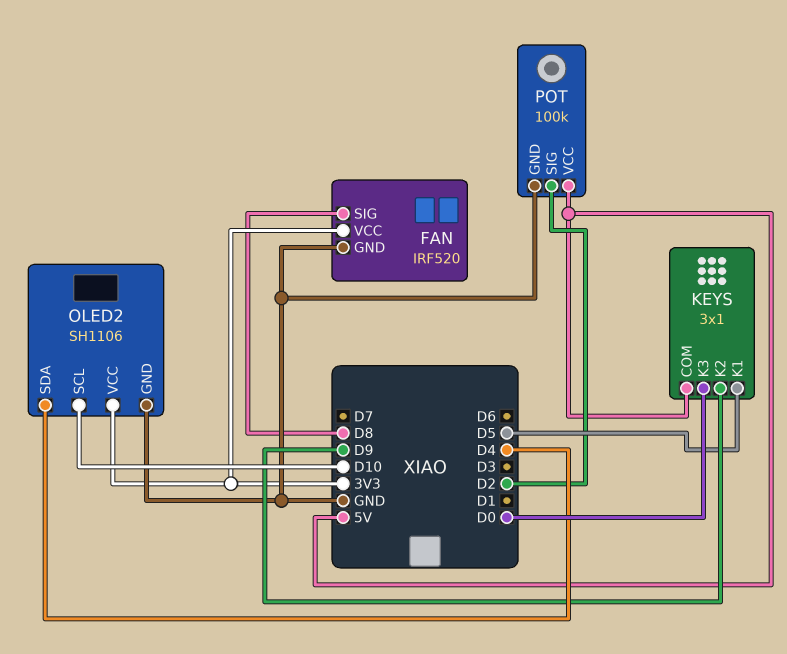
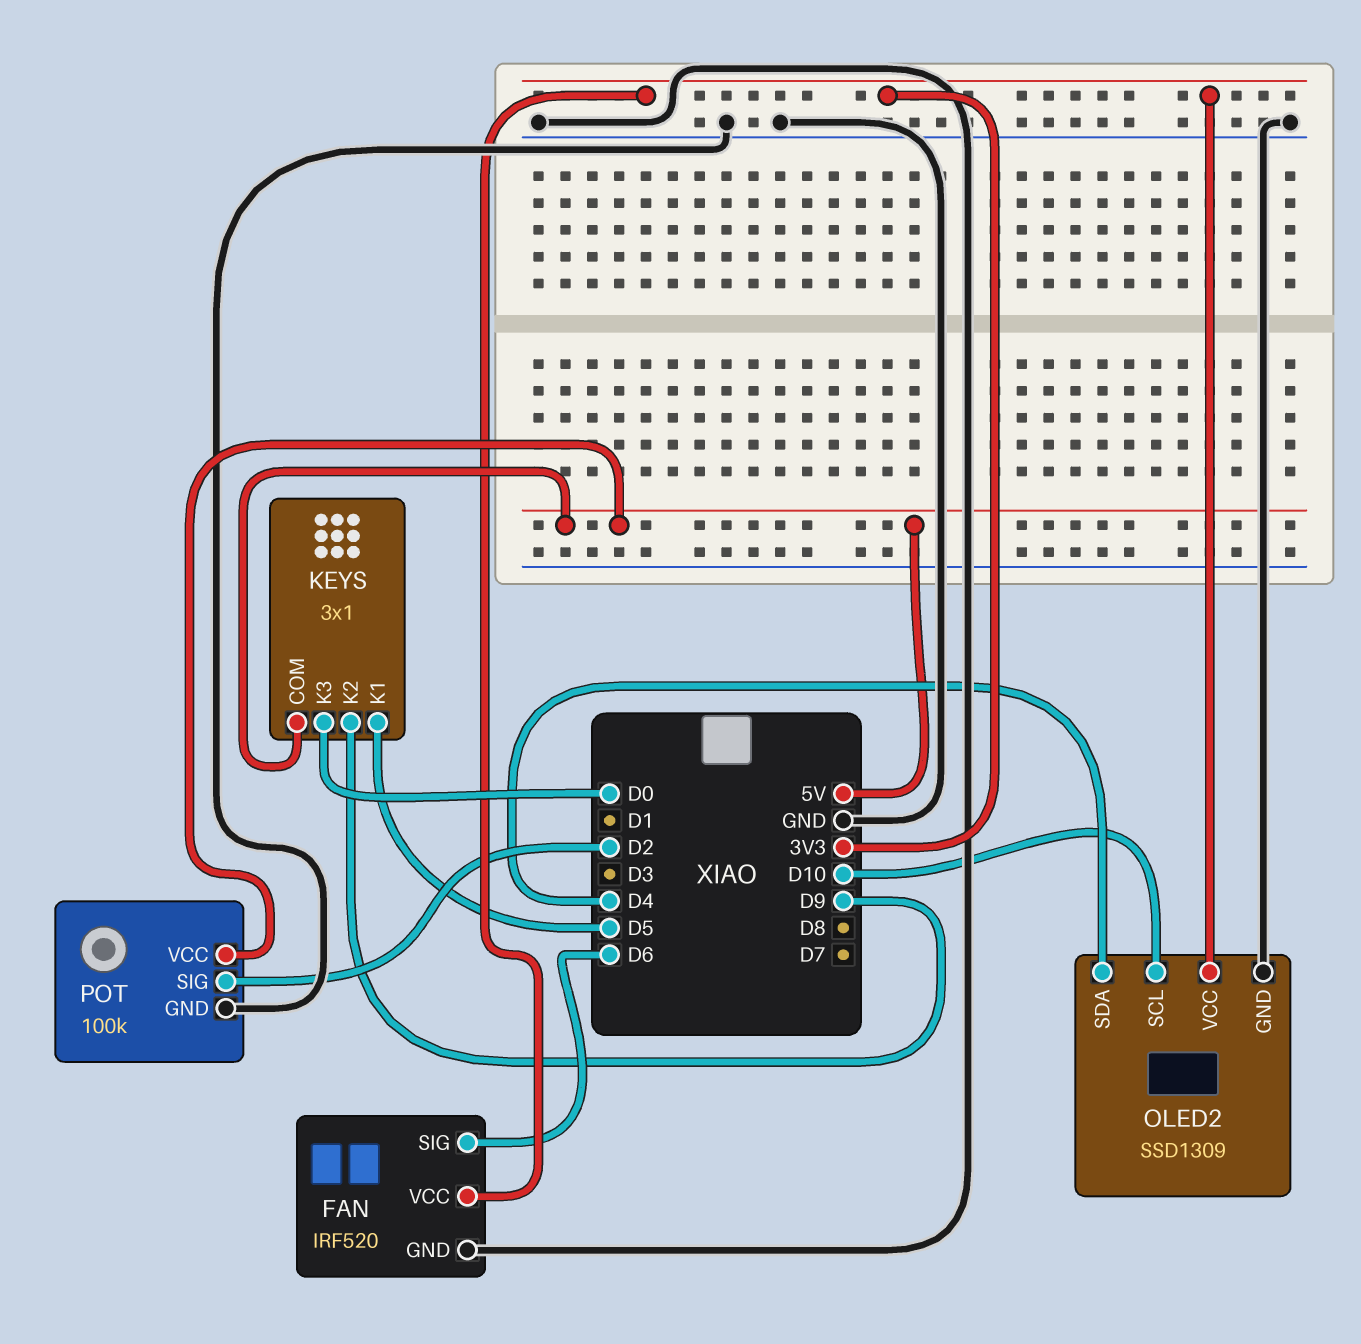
FAN pin SIG: D8 -> D6
OLED2: SH1106 -> SSD1309

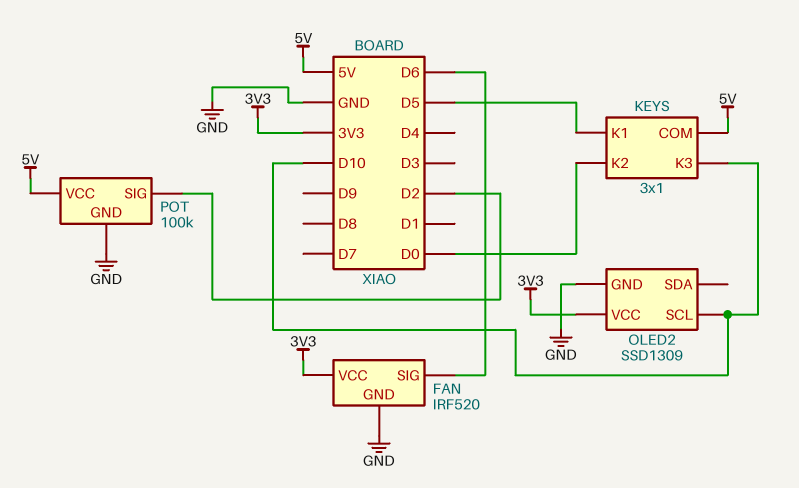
KEYS pin K2: D9 -> D0
KEYS pin K3: D0 -> D10
OLED2 pin SDA: D4 -> none

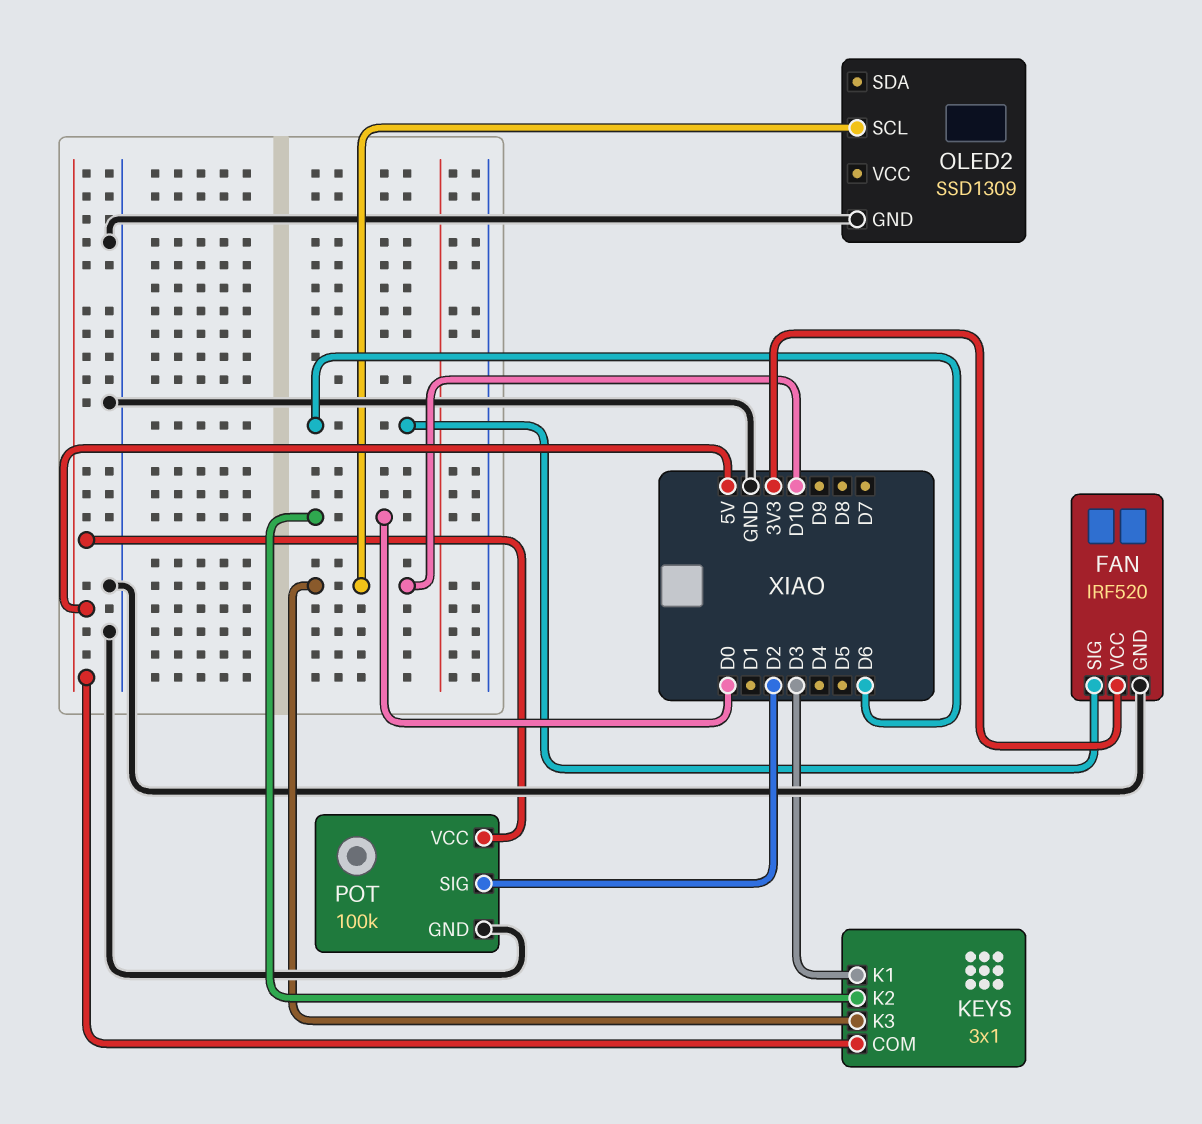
KEYS pin K1: D5 -> D3
OLED2 pin VCC: 3V3 -> none

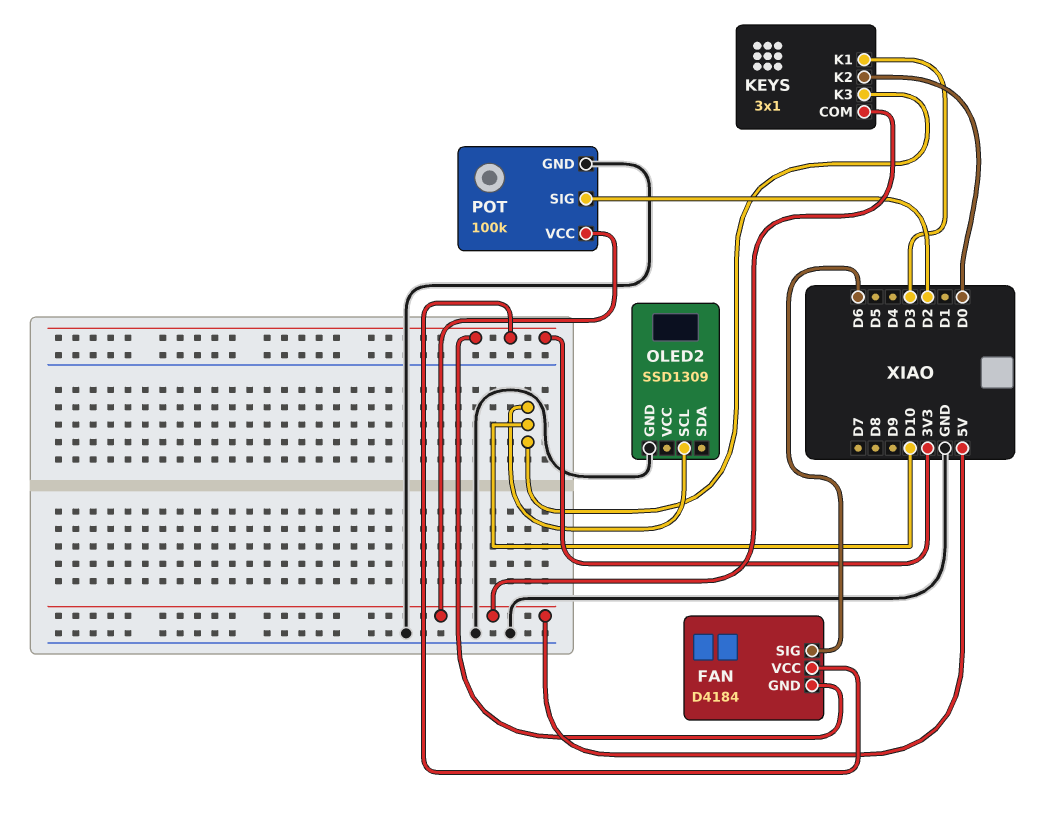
FAN: IRF520 -> D4184
FAN pin GND: GND -> 3V3

